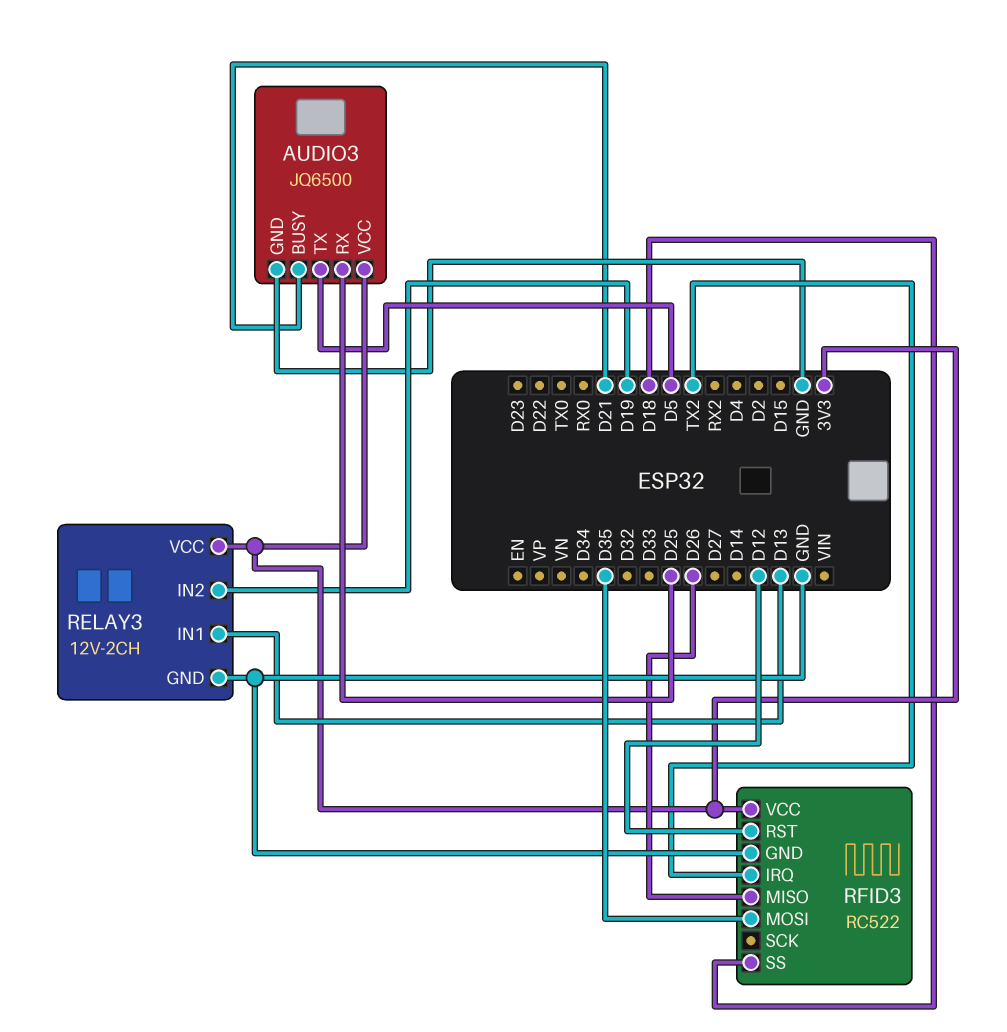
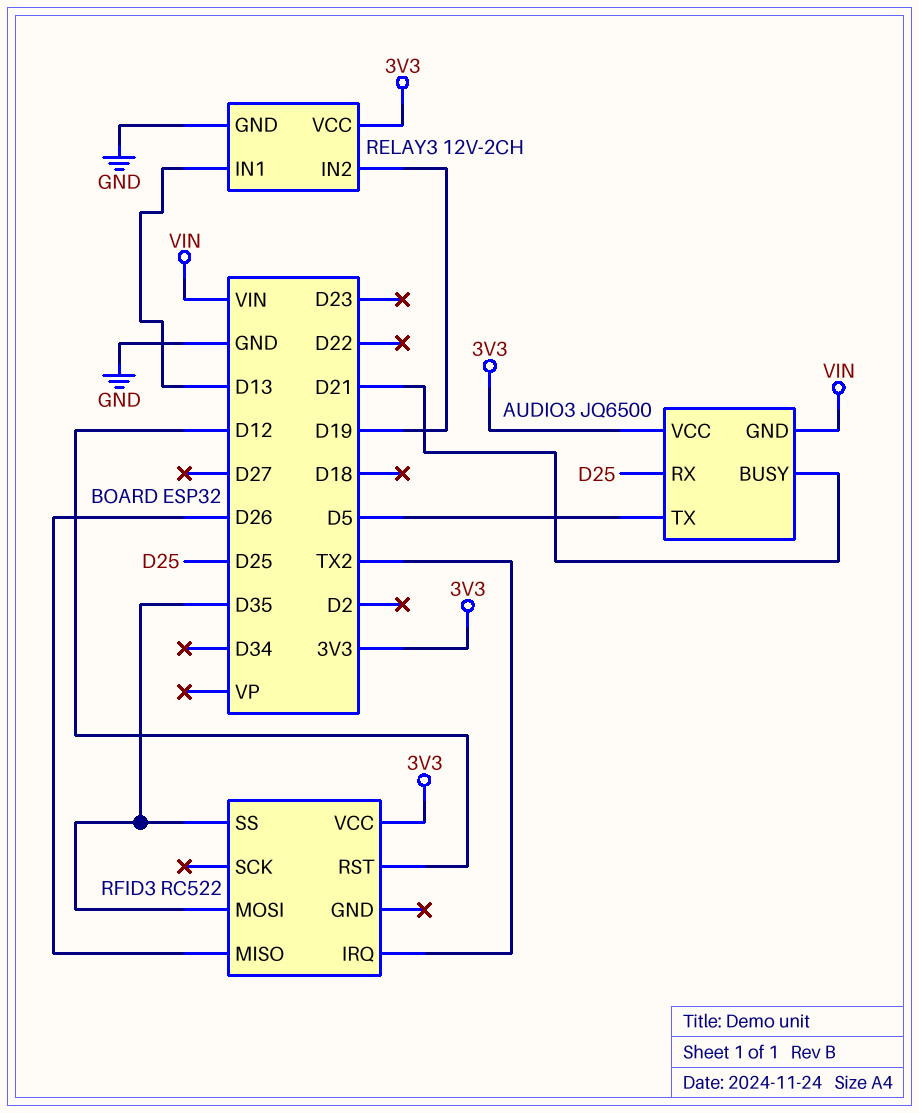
AUDIO3 pin GND: GND -> VIN
RFID3 pin GND: GND -> none
RFID3 pin SS: D18 -> D35

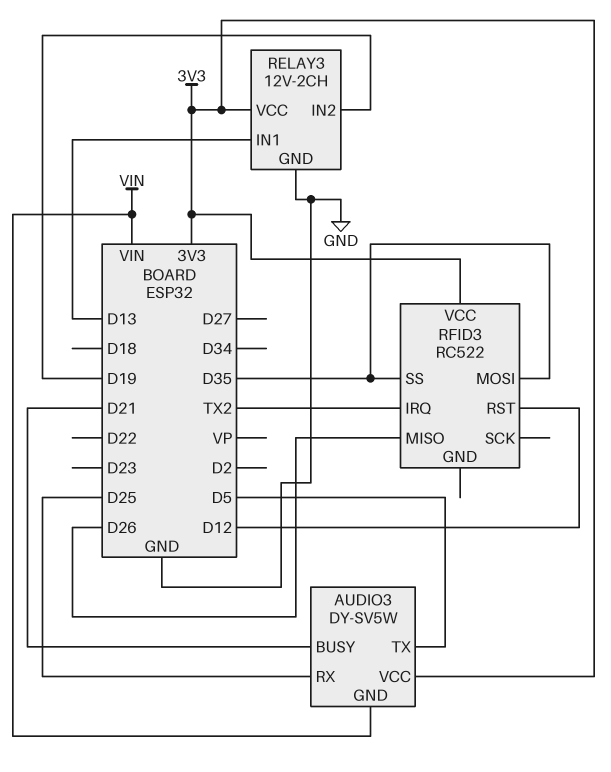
AUDIO3: JQ6500 -> DY-SV5W

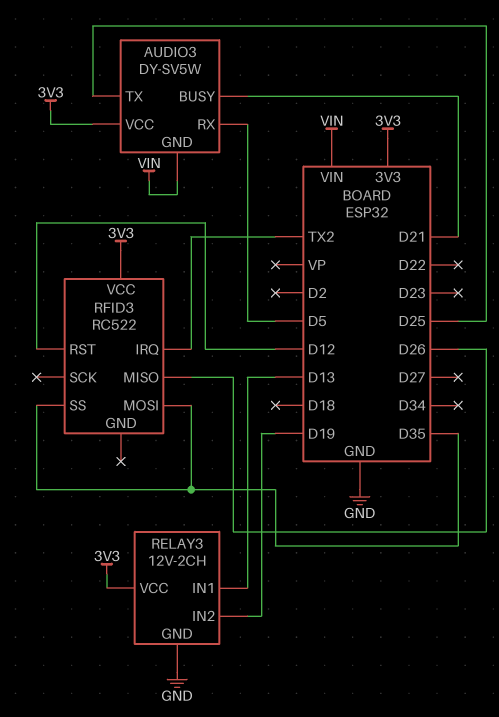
AUDIO3 pin RX: D25 -> D5
AUDIO3 pin TX: D5 -> D25

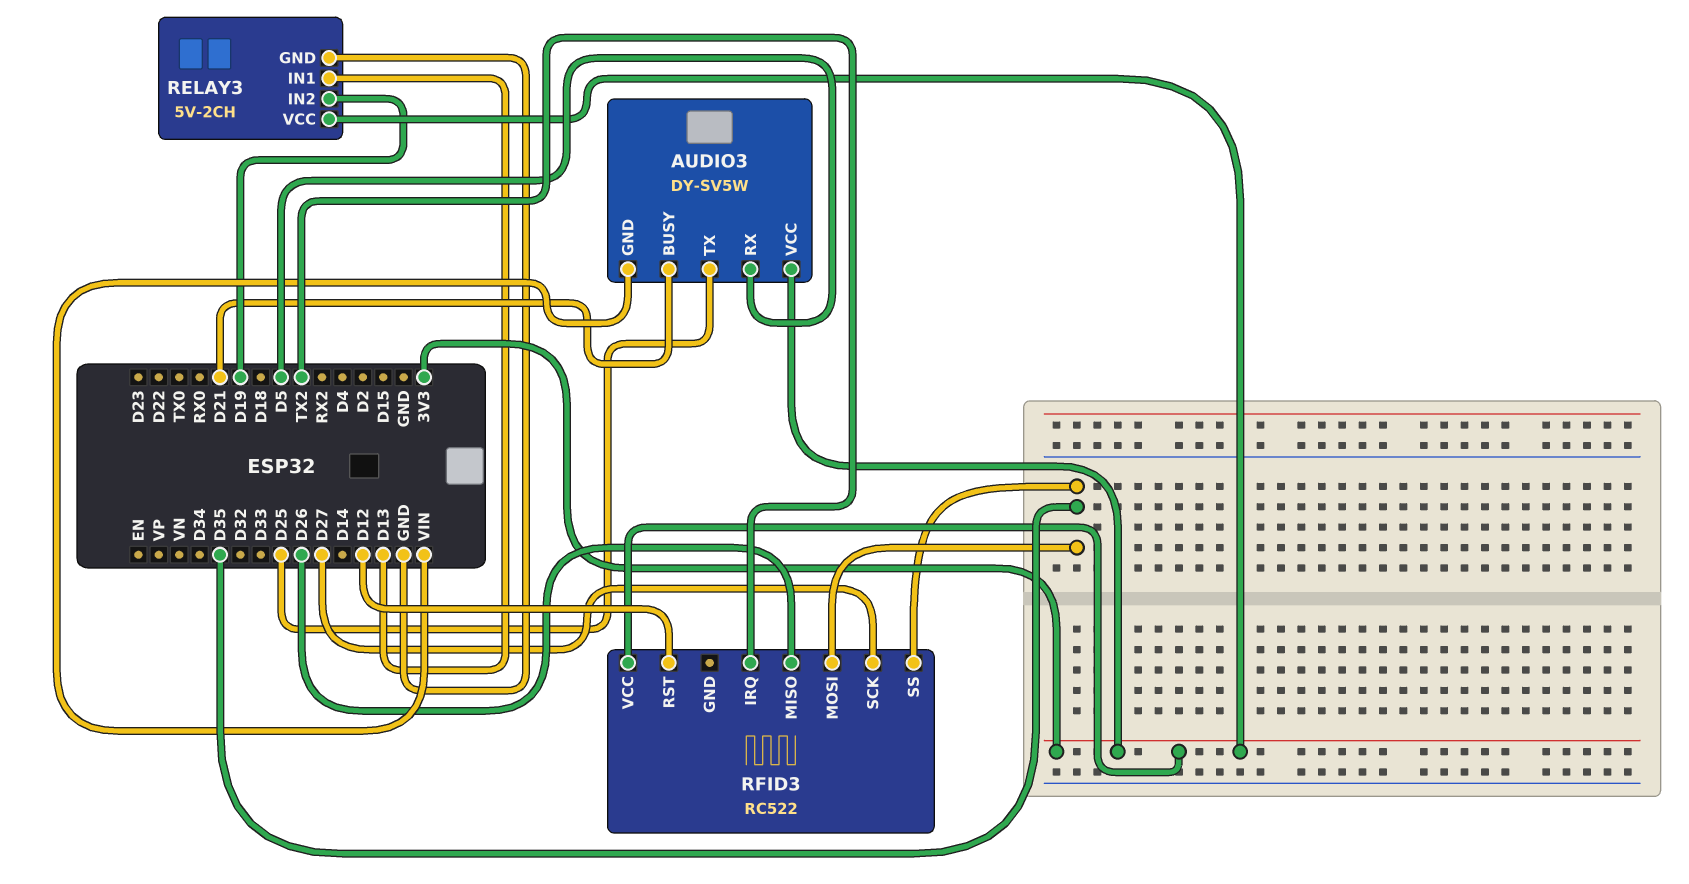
RELAY3: 12V-2CH -> 5V-2CH
RFID3 pin SCK: none -> D27

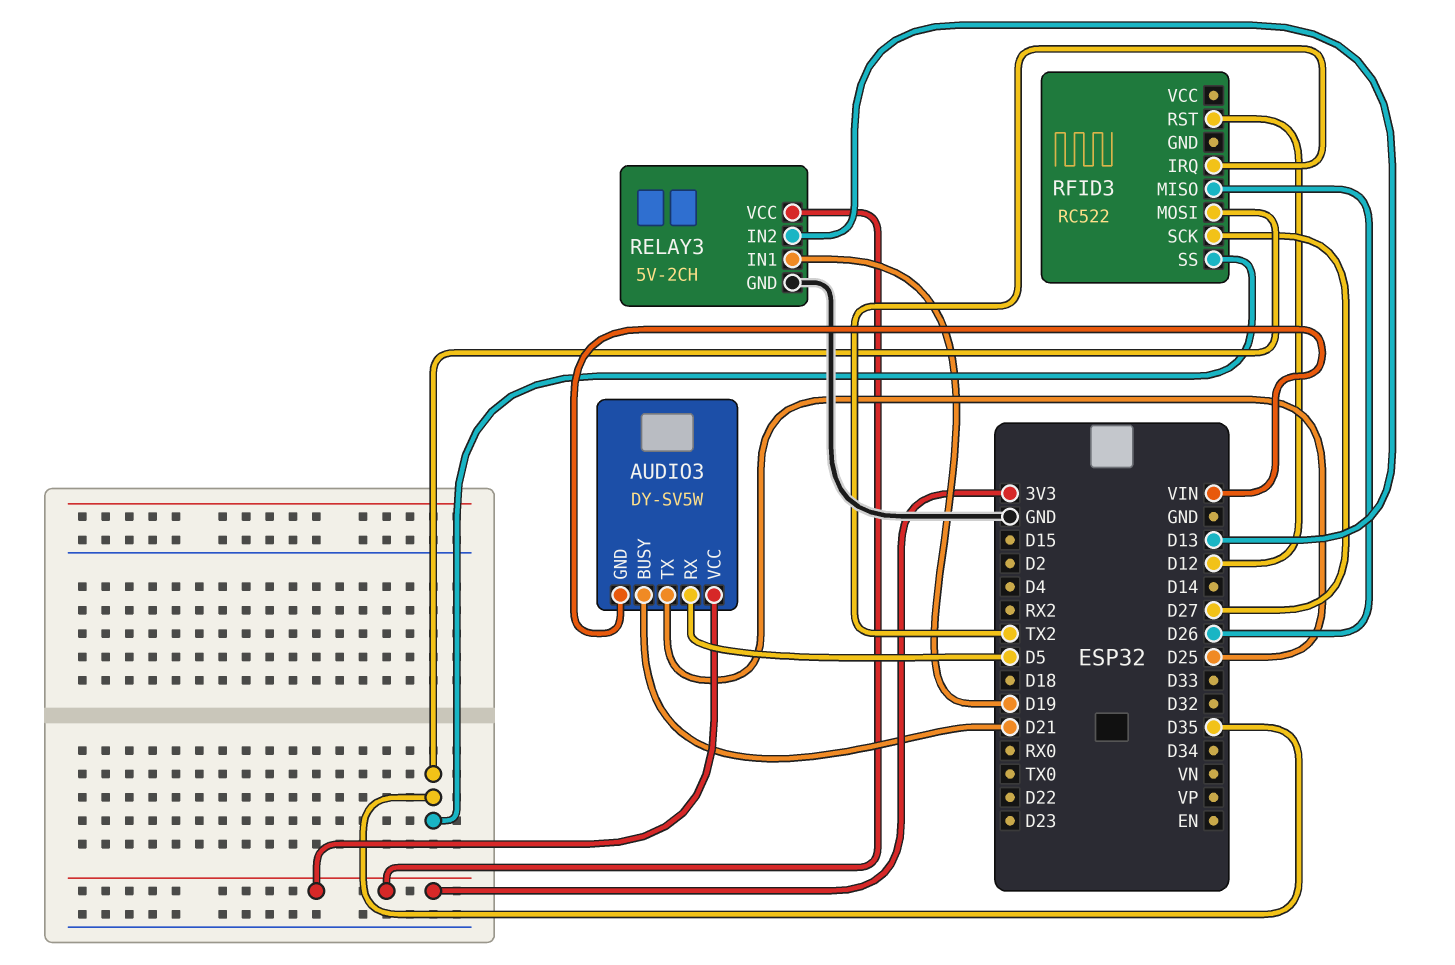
RELAY3 pin IN1: D13 -> D19
RELAY3 pin IN2: D19 -> D13
RFID3 pin VCC: 3V3 -> none

